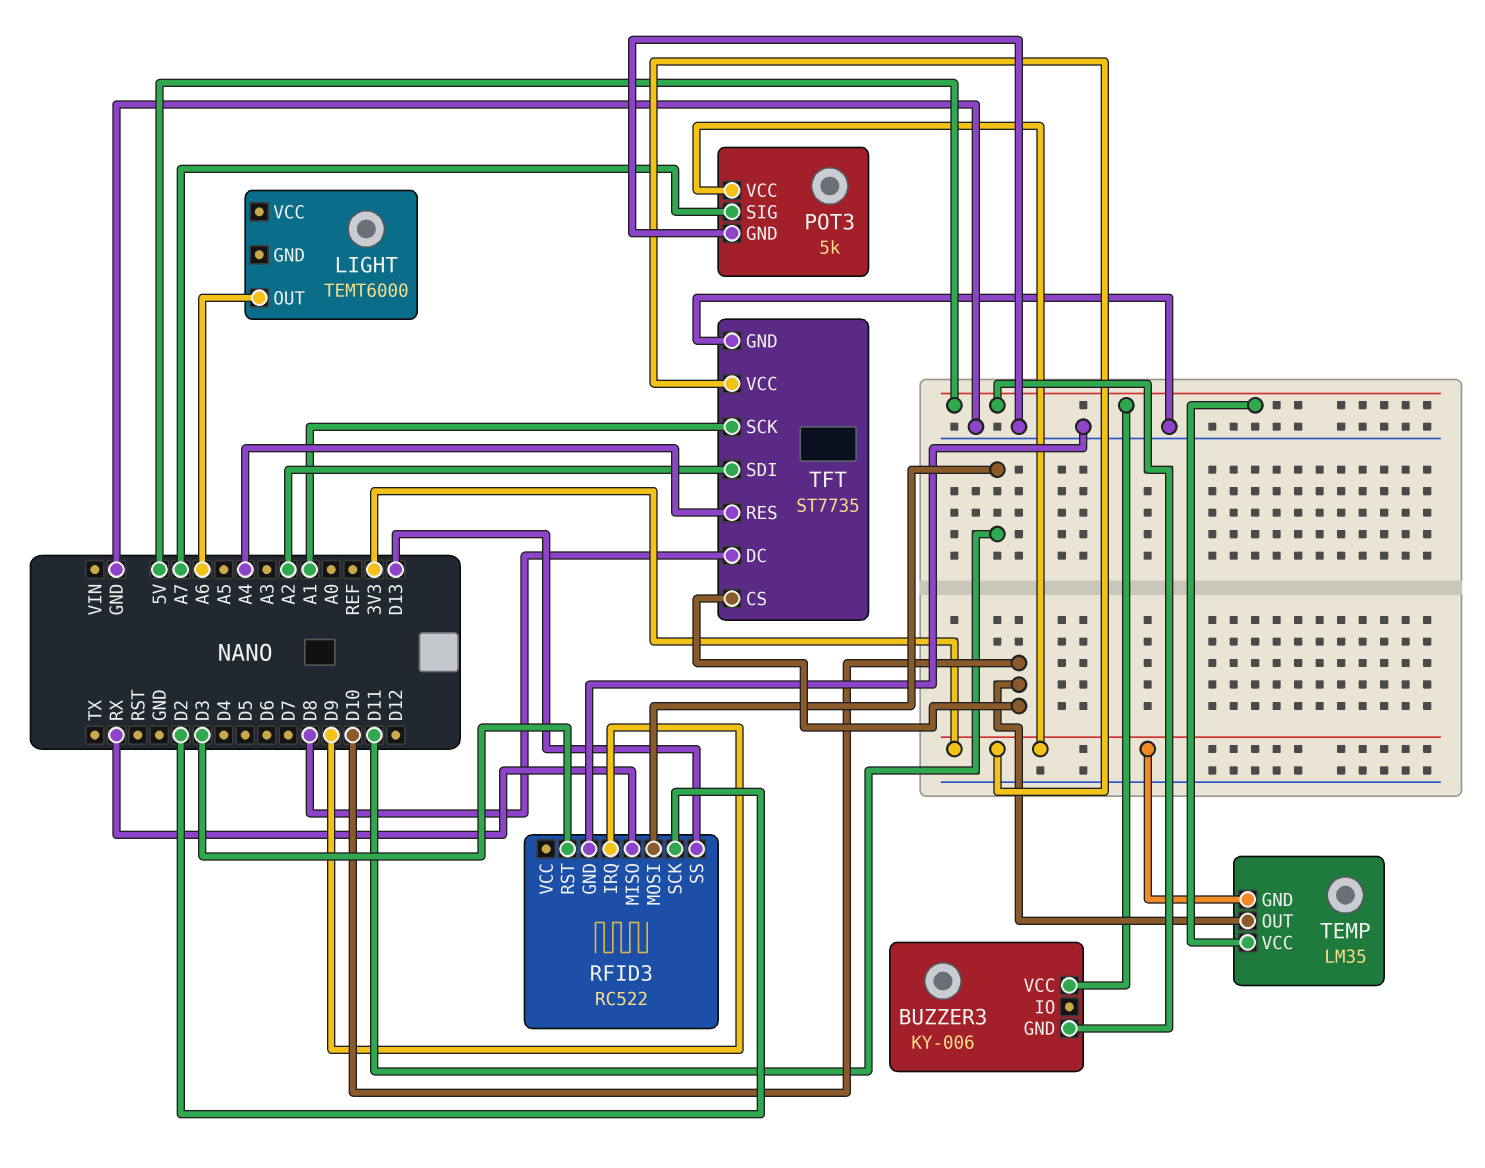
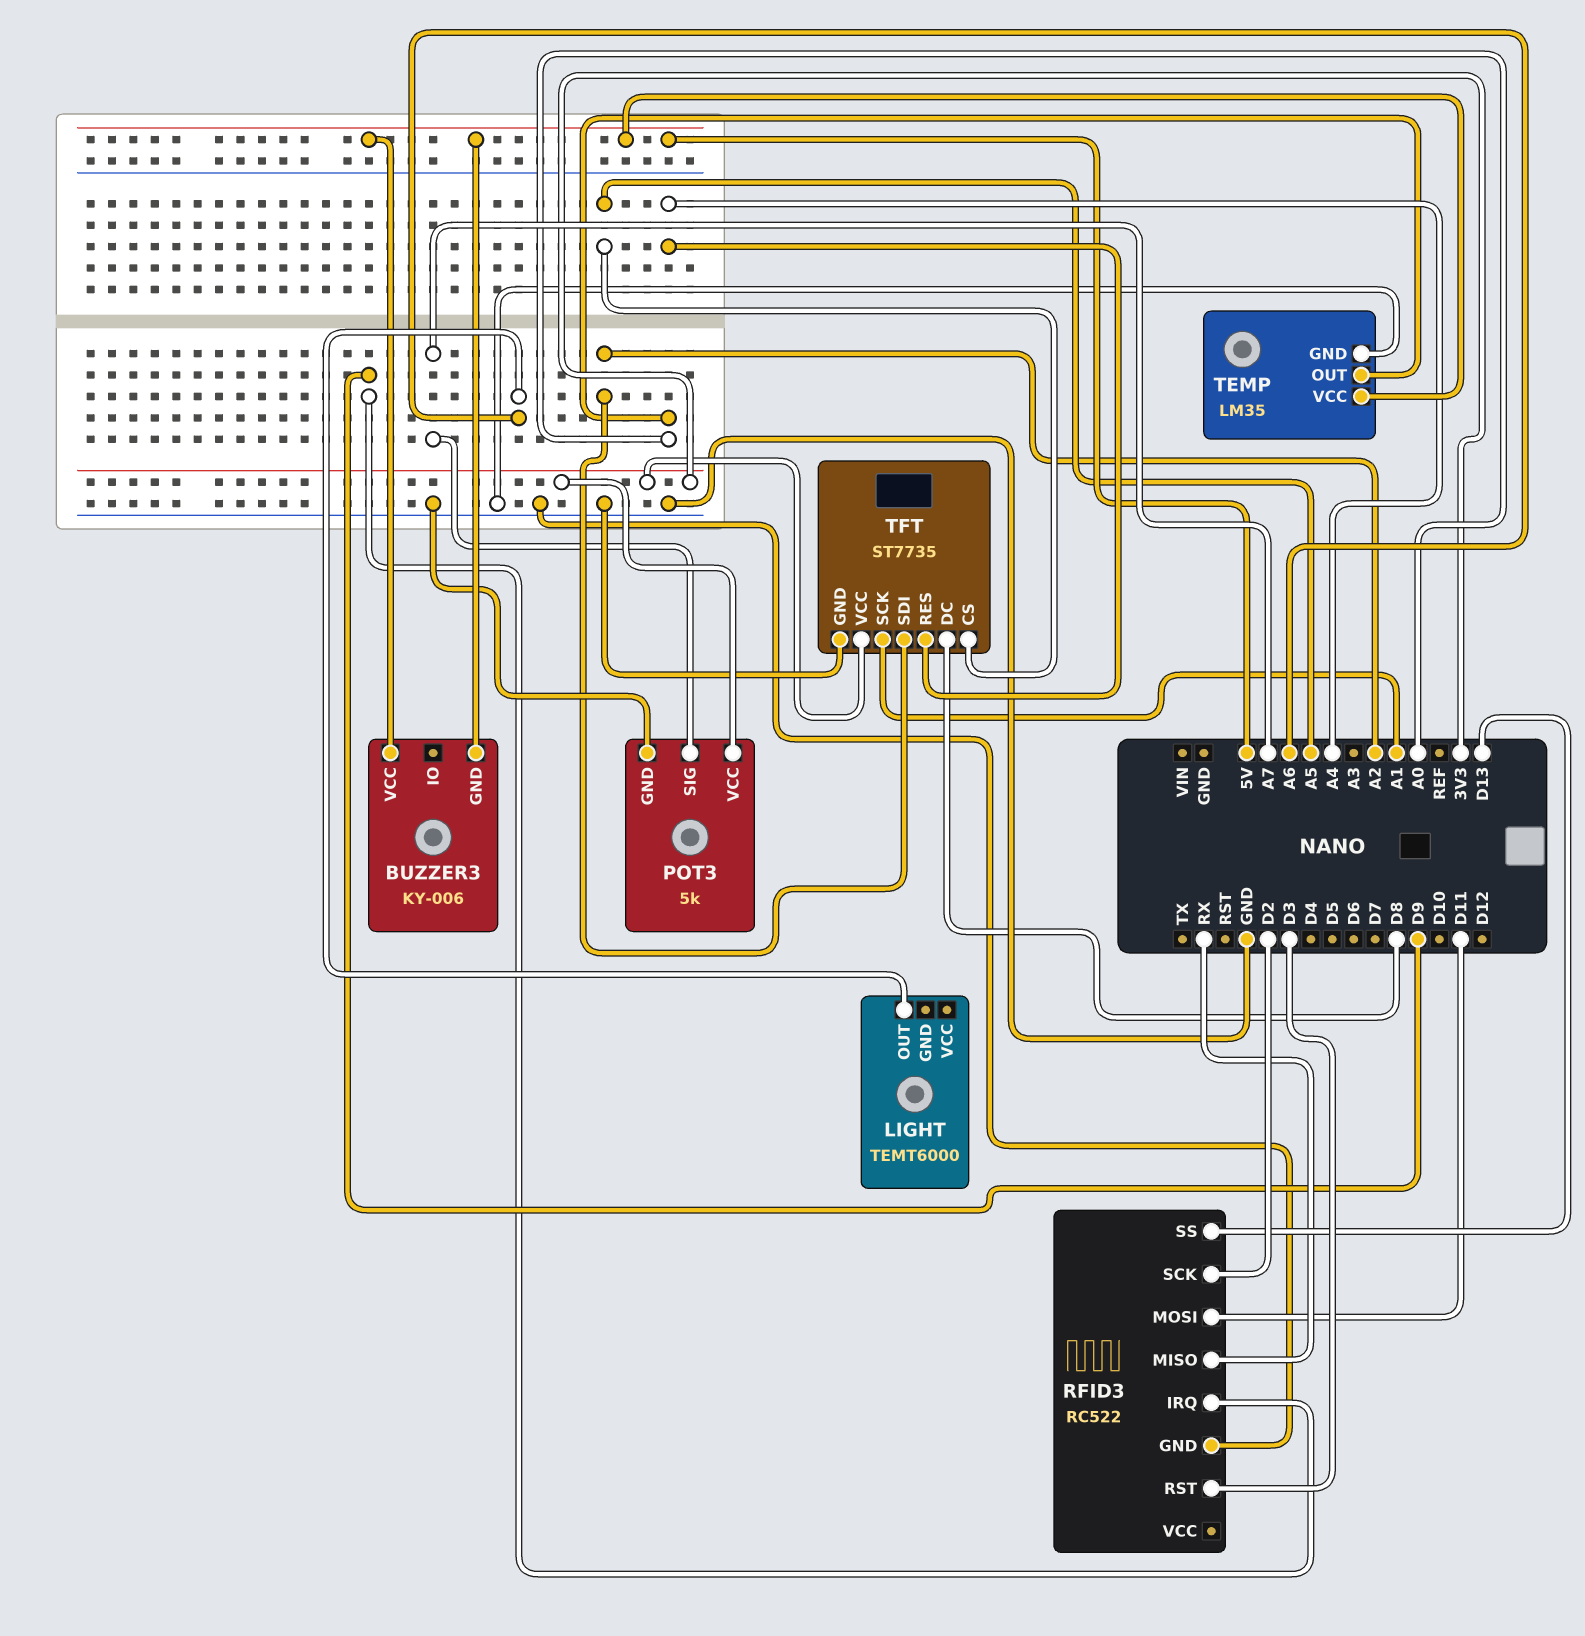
TEMP pin GND: 3V3 -> GND
TEMP pin OUT: D10 -> A0
TFT pin CS: D10 -> A5

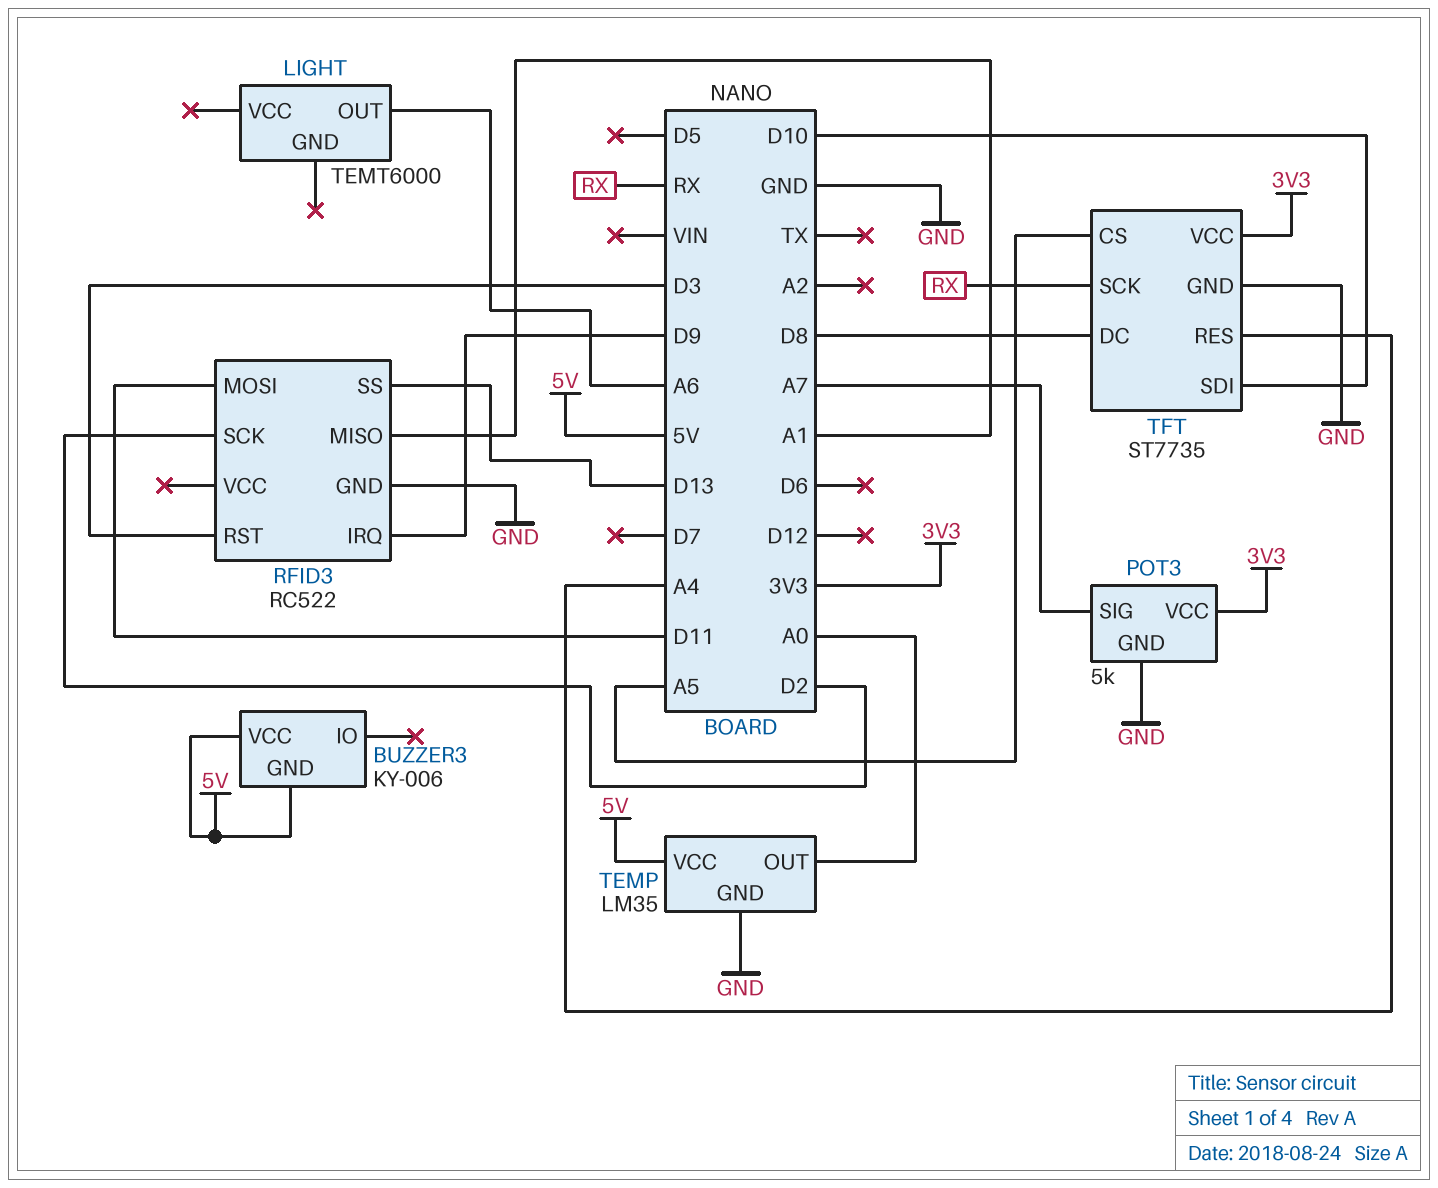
RFID3 pin MISO: RX -> A1
TFT pin SCK: A1 -> RX
TFT pin SDI: A2 -> D10

